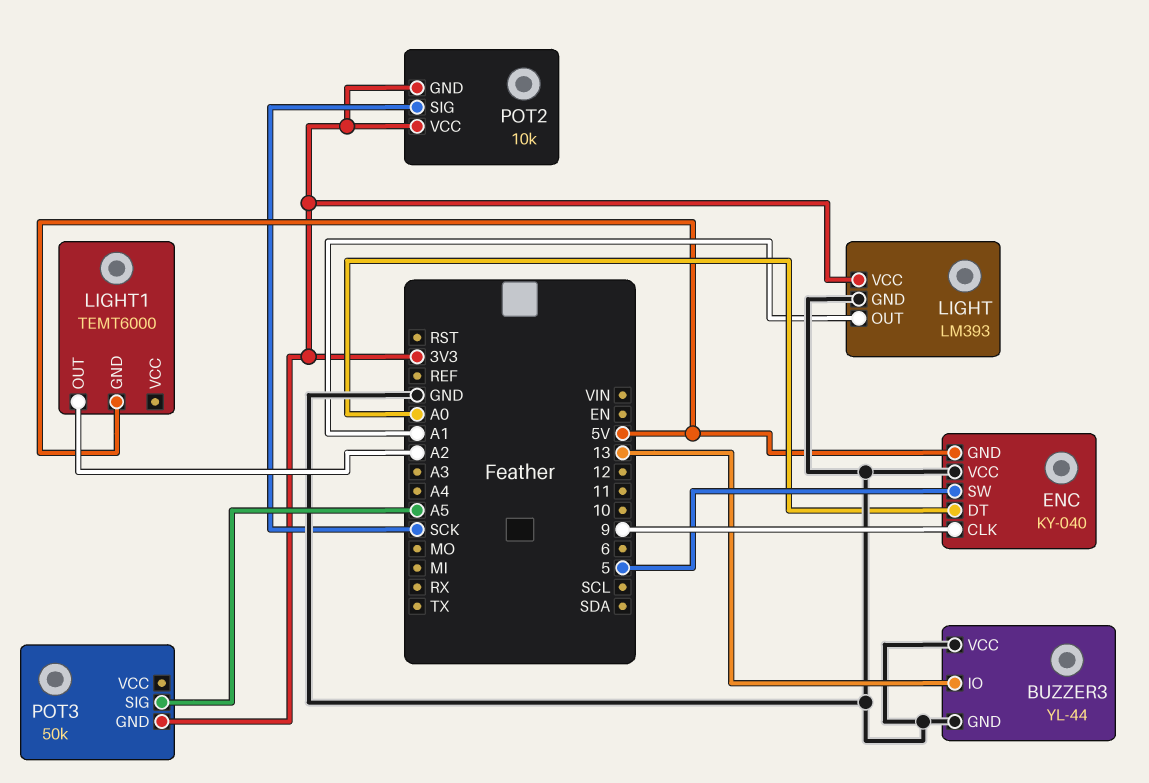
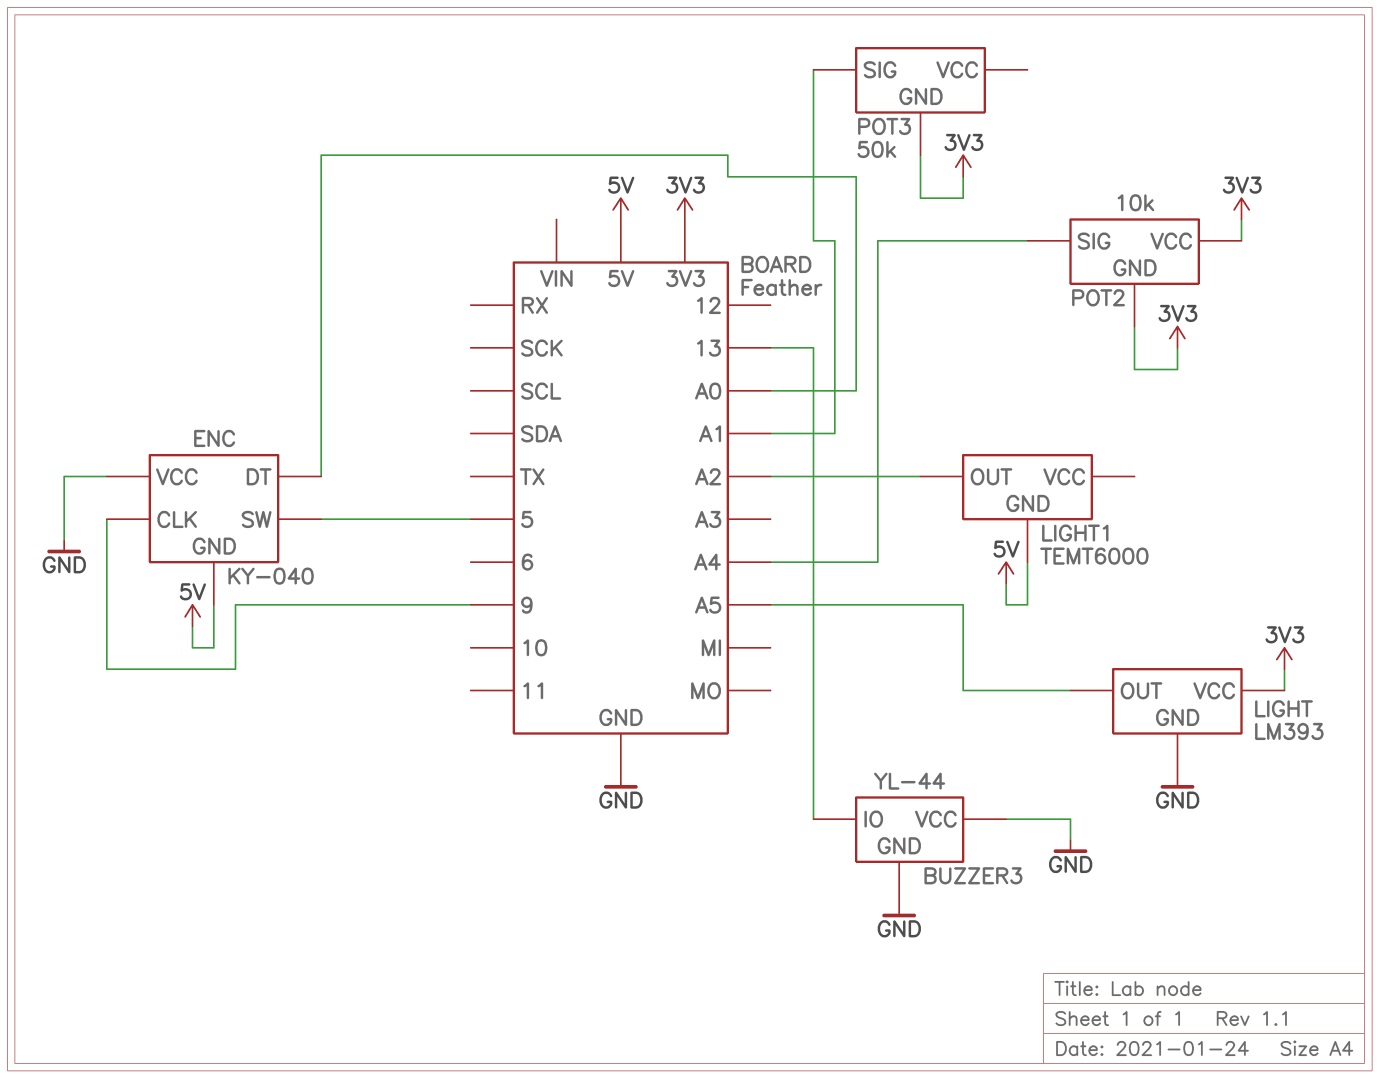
LIGHT pin OUT: A1 -> A5
POT2 pin SIG: SCK -> A4
POT3 pin SIG: A5 -> A1

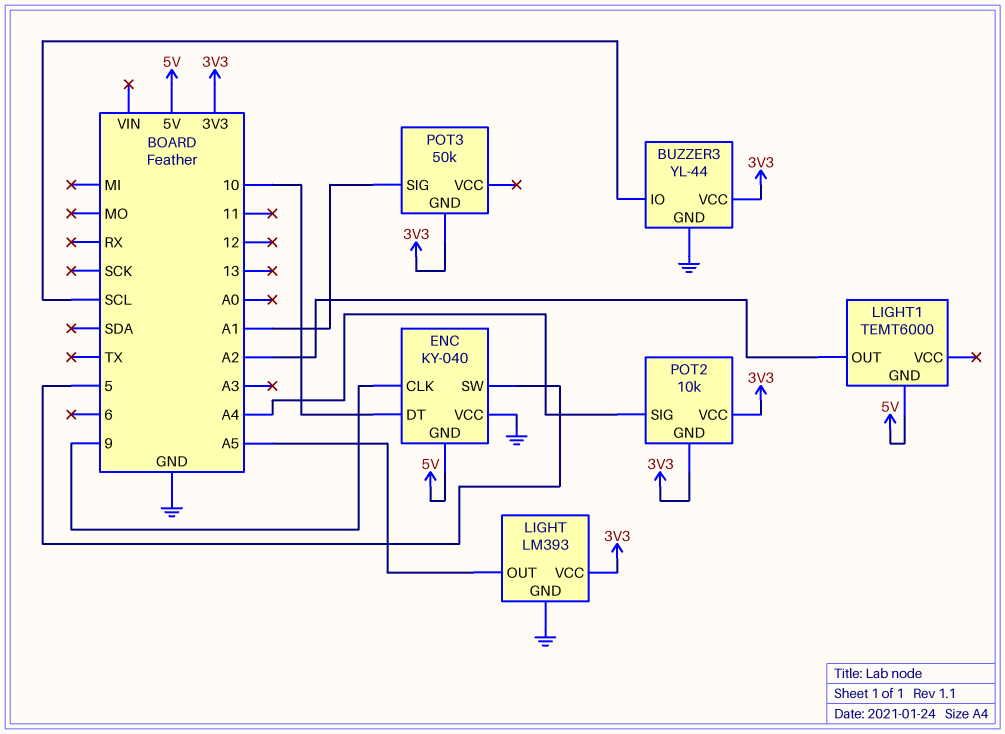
BUZZER3 pin IO: 13 -> SCL
BUZZER3 pin VCC: GND -> 3V3
ENC pin DT: A0 -> 10

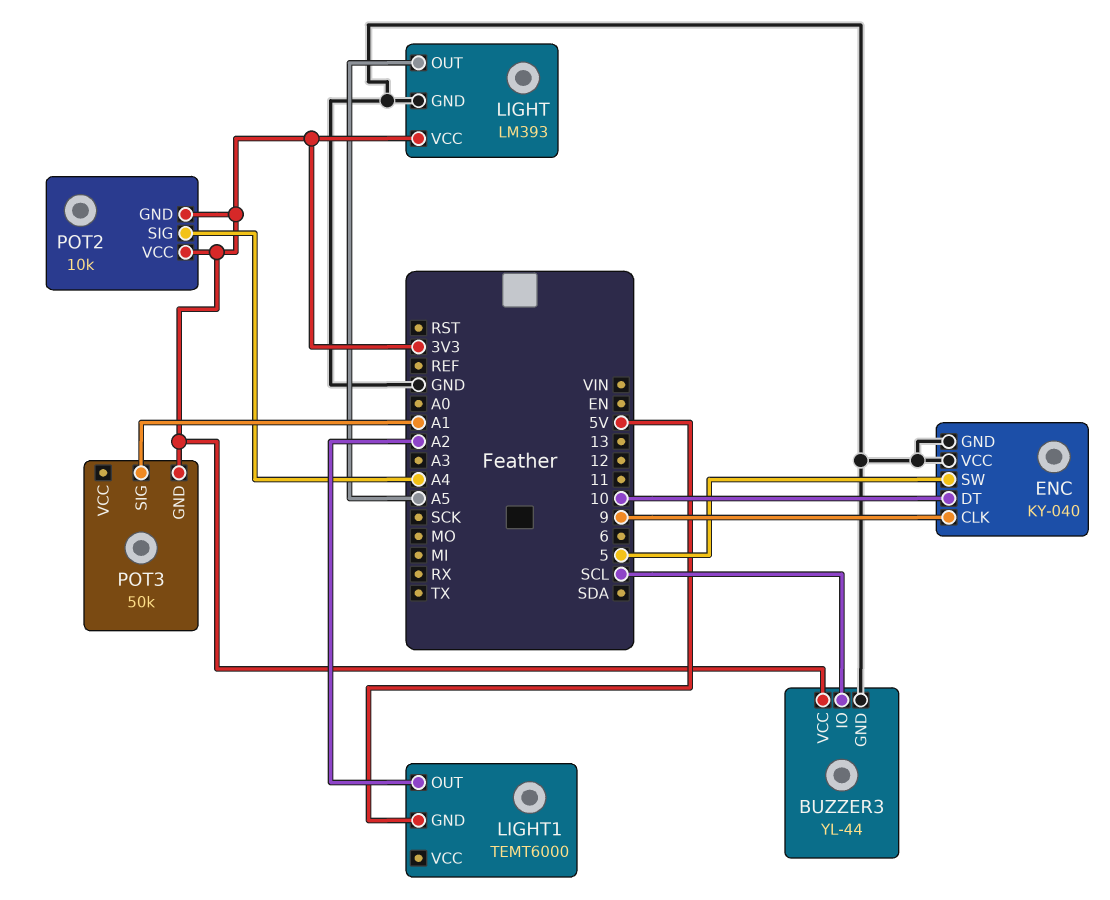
ENC pin GND: 5V -> GND

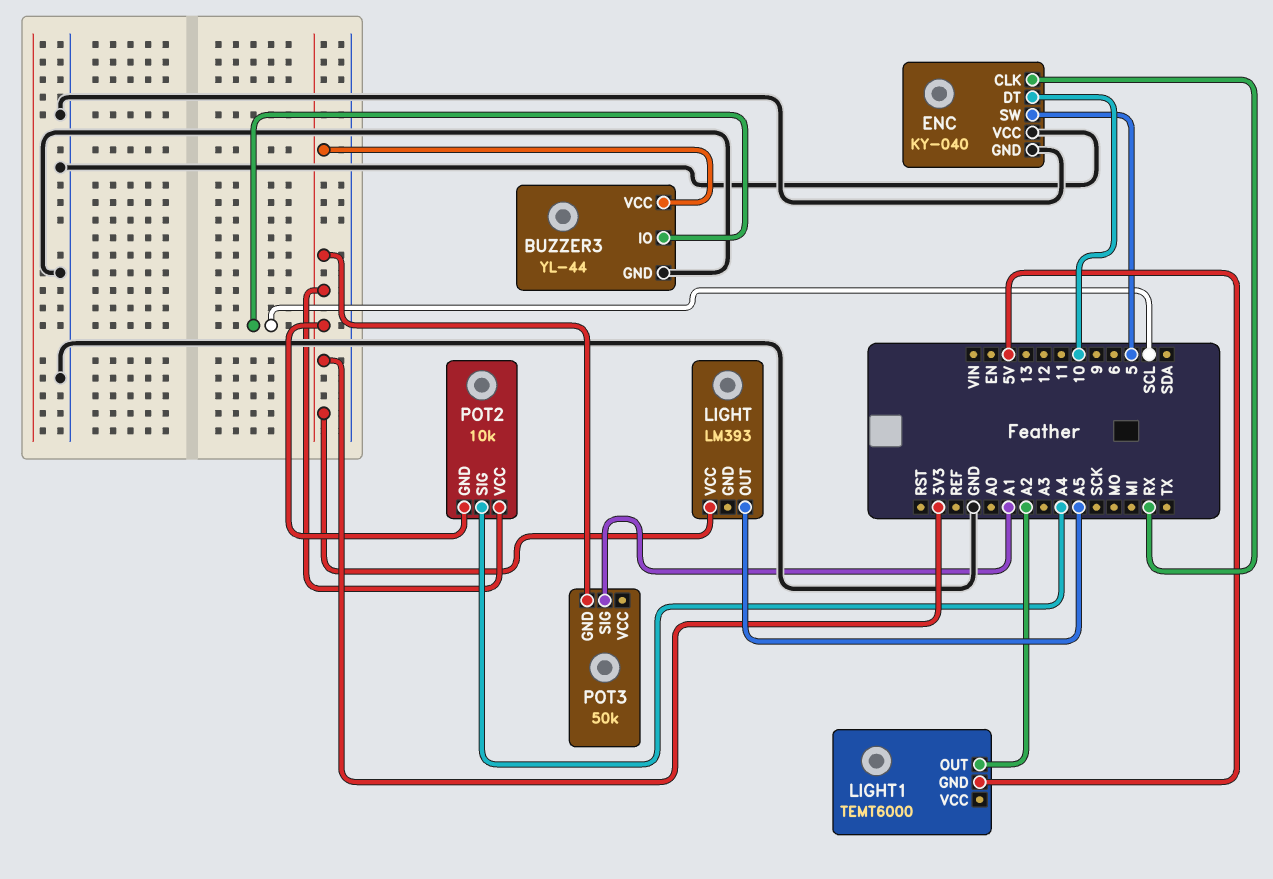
ENC pin CLK: 9 -> RX
LIGHT pin GND: GND -> none

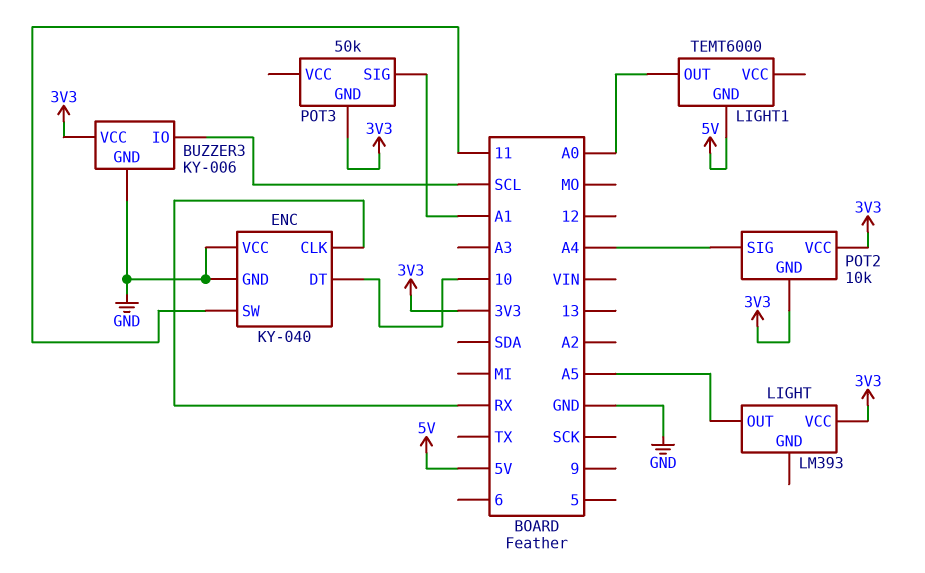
BUZZER3: YL-44 -> KY-006
ENC pin SW: 5 -> 11
LIGHT1 pin OUT: A2 -> A0

